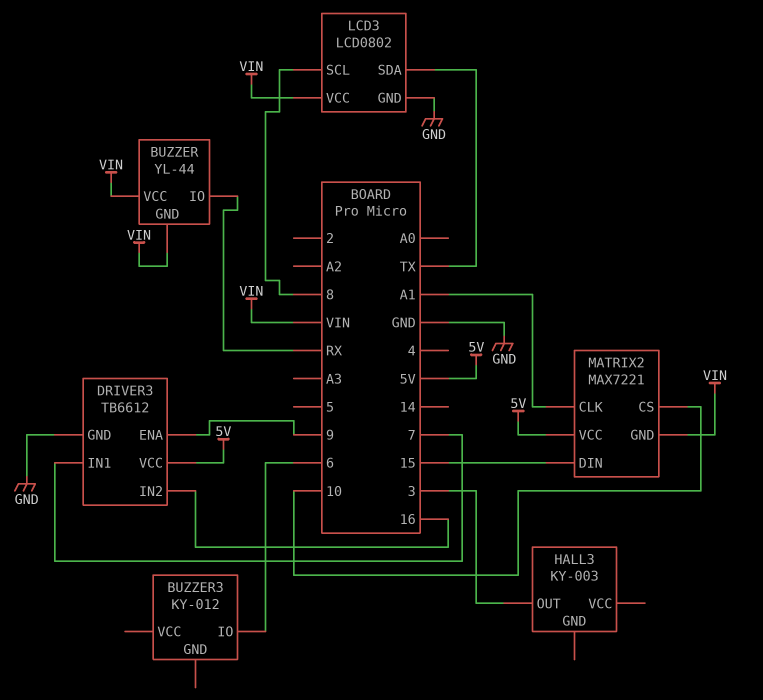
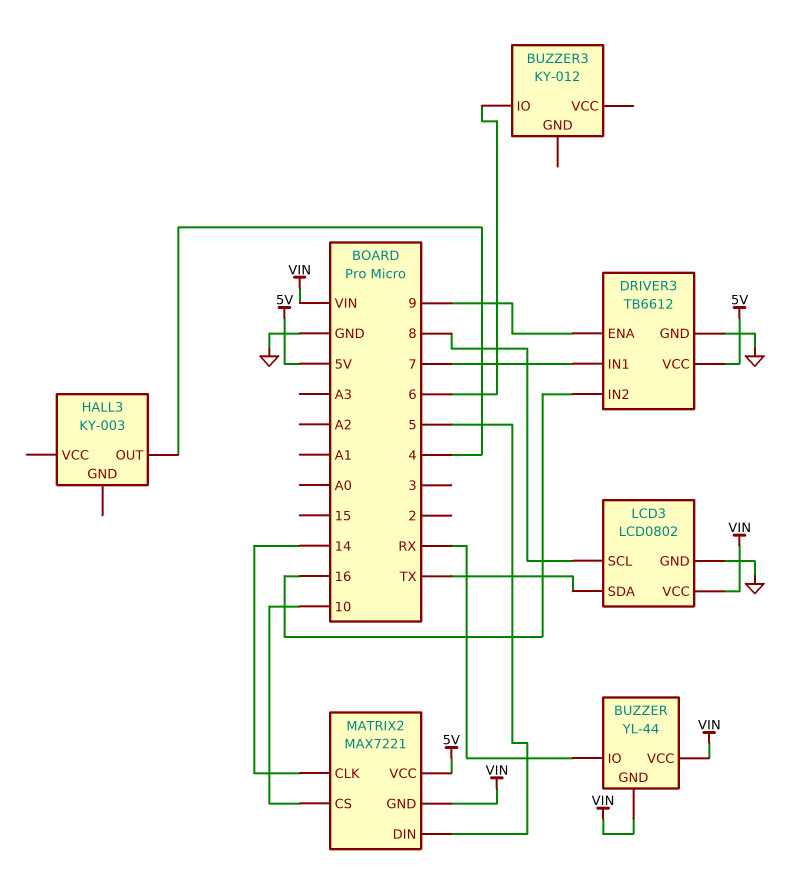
HALL3 pin OUT: 3 -> 4
MATRIX2 pin CLK: A1 -> 14
MATRIX2 pin DIN: 15 -> 5

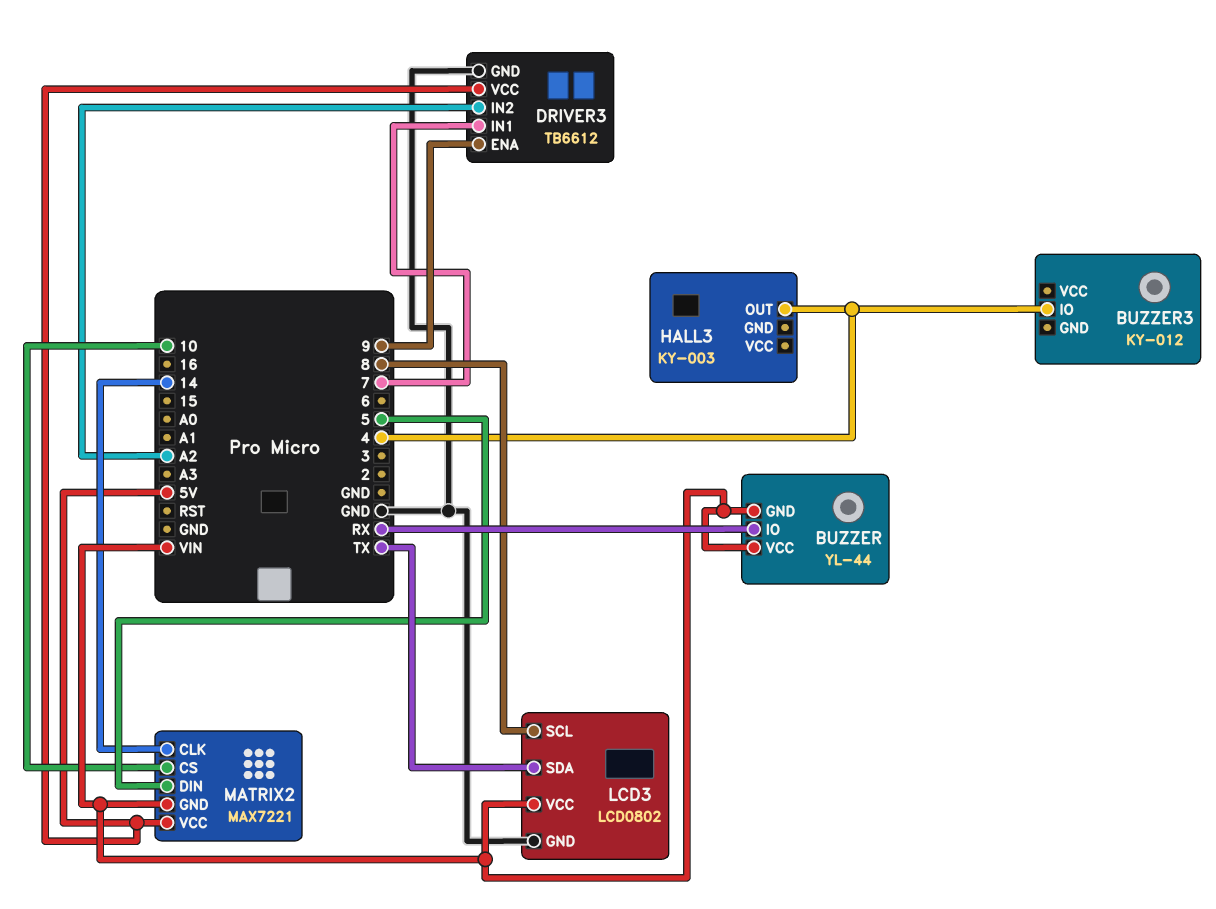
BUZZER3 pin IO: 6 -> 4
DRIVER3 pin IN2: 16 -> A2

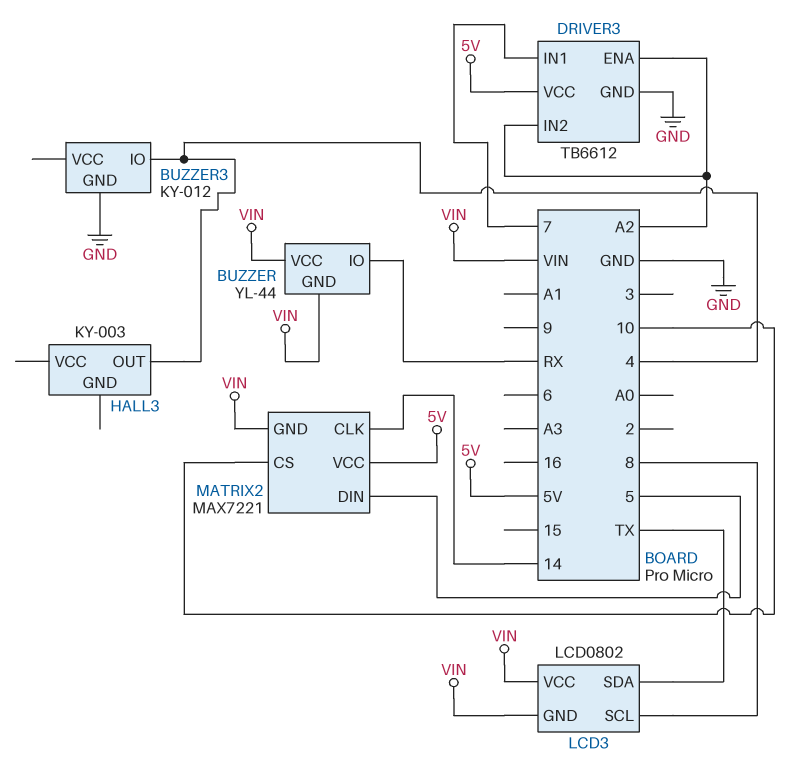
BUZZER3 pin GND: none -> GND
DRIVER3 pin ENA: 9 -> A2
LCD3 pin GND: GND -> VIN

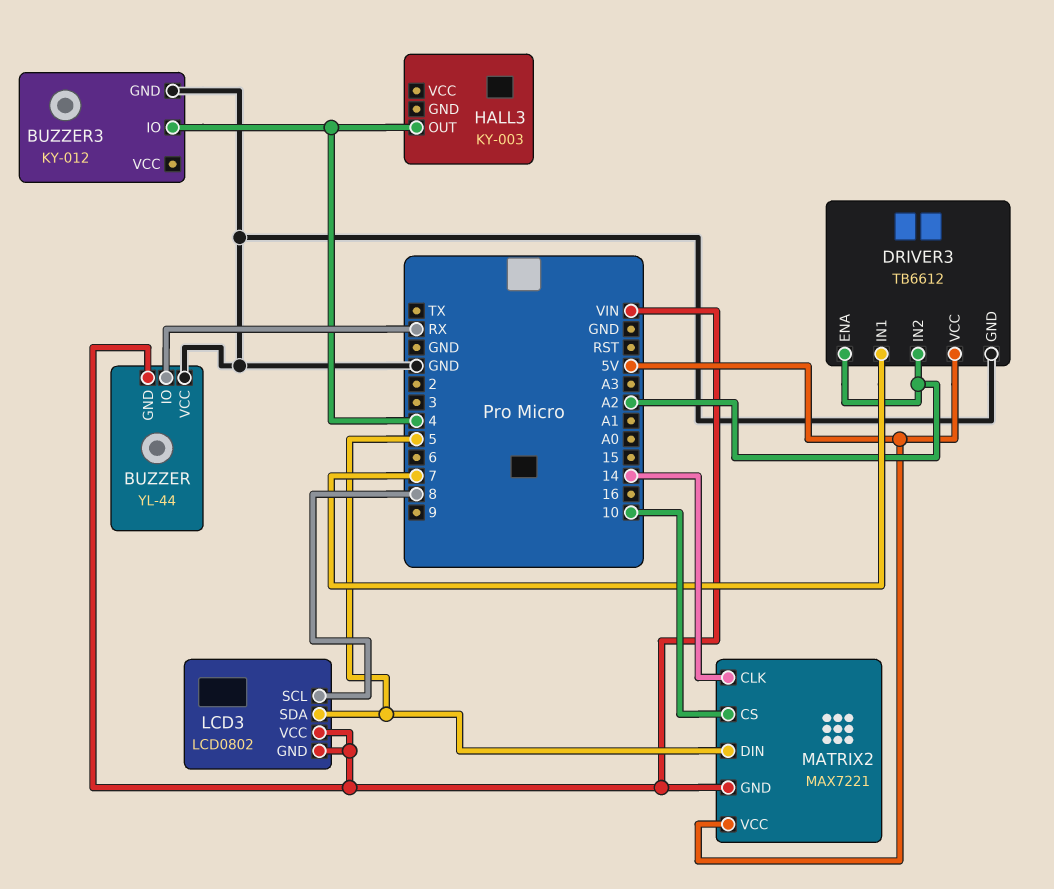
BUZZER pin VCC: VIN -> GND
LCD3 pin SDA: TX -> 5

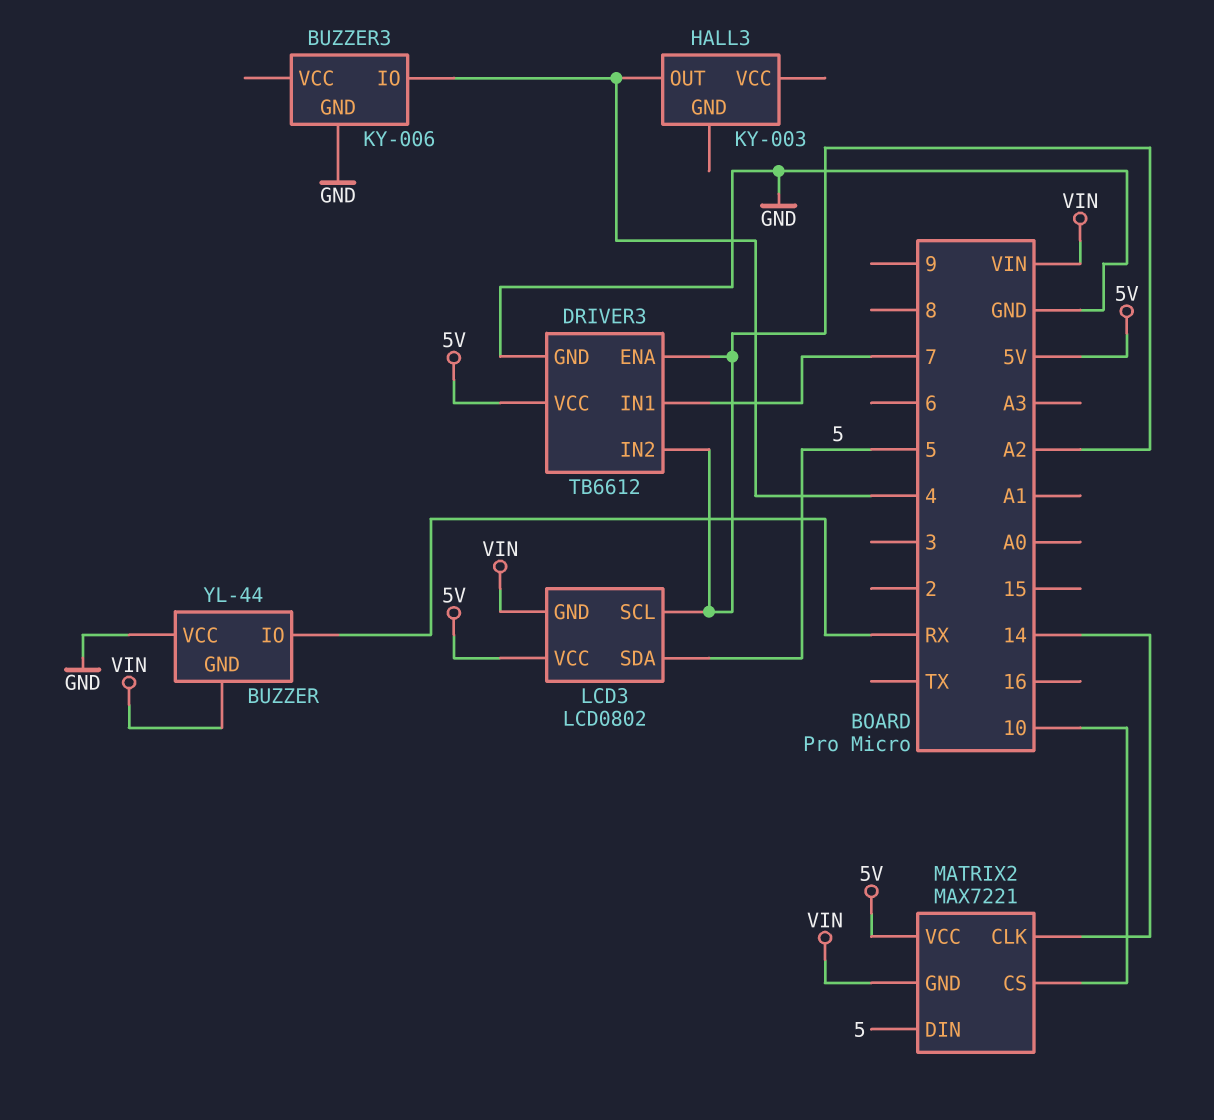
BUZZER3: KY-012 -> KY-006
LCD3 pin SCL: 8 -> A2
LCD3 pin VCC: VIN -> 5V

